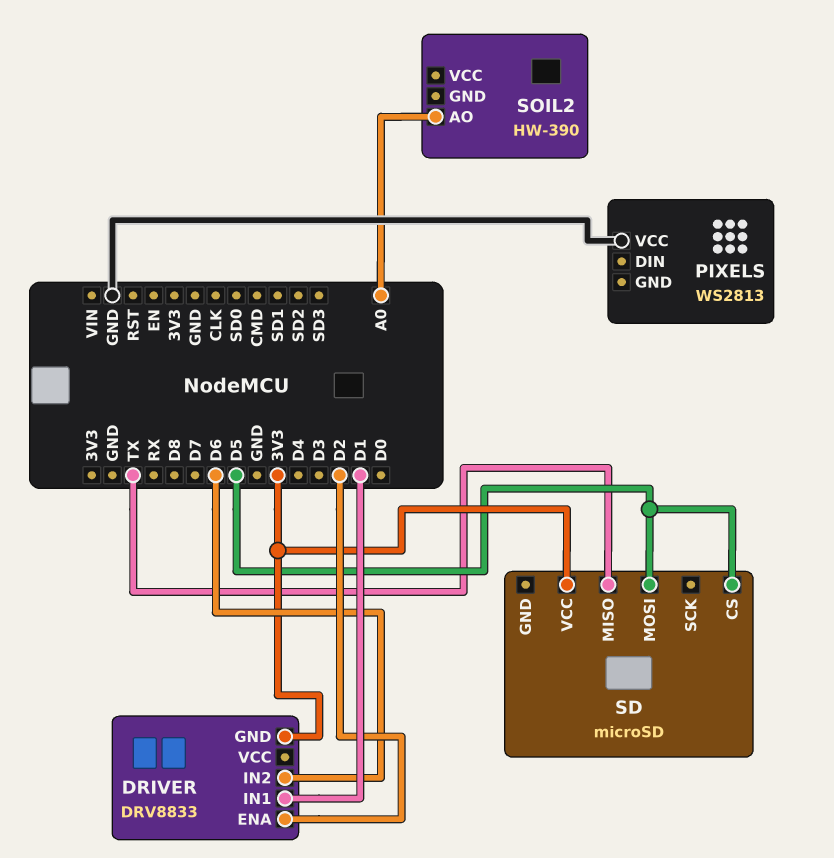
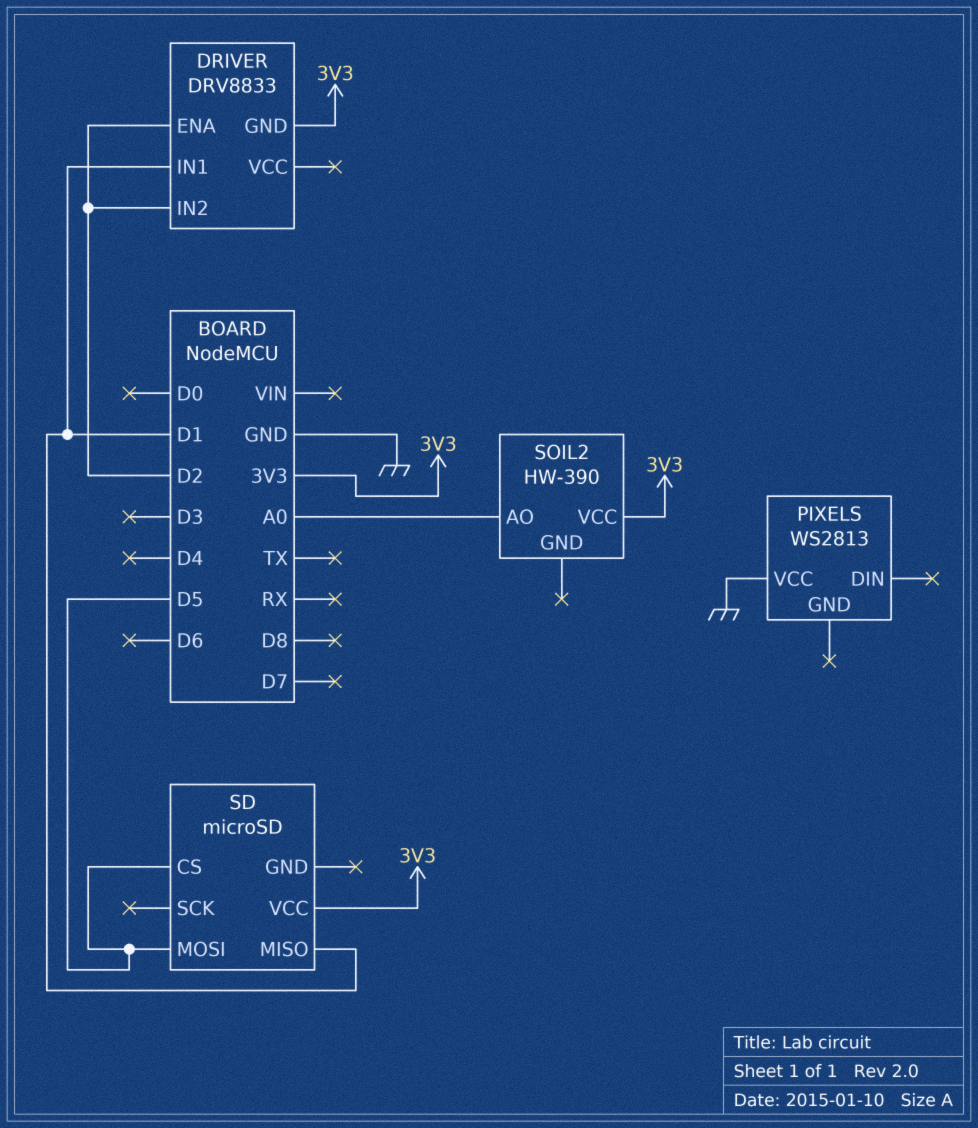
DRIVER pin IN2: D6 -> D2
SD pin MISO: TX -> D1
SOIL2 pin VCC: none -> 3V3

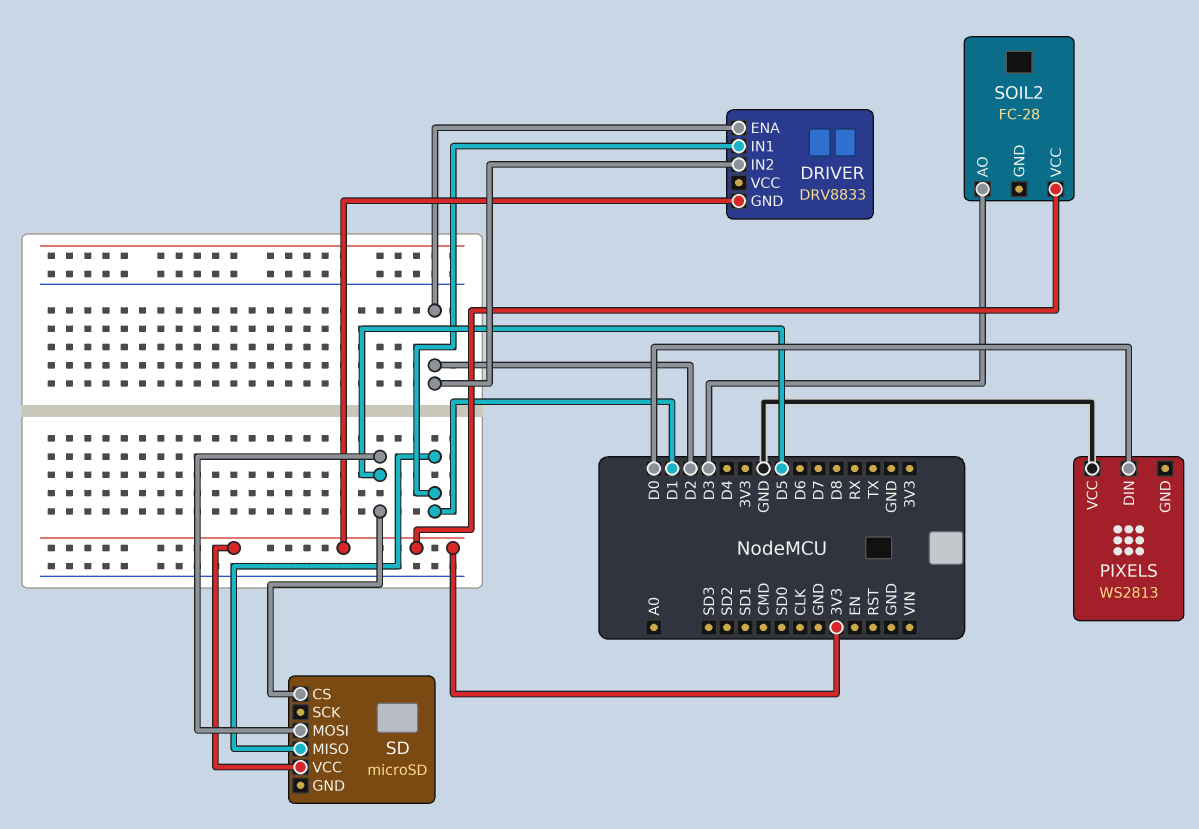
PIXELS pin DIN: none -> D0
SOIL2: HW-390 -> FC-28
SOIL2 pin AO: A0 -> D3

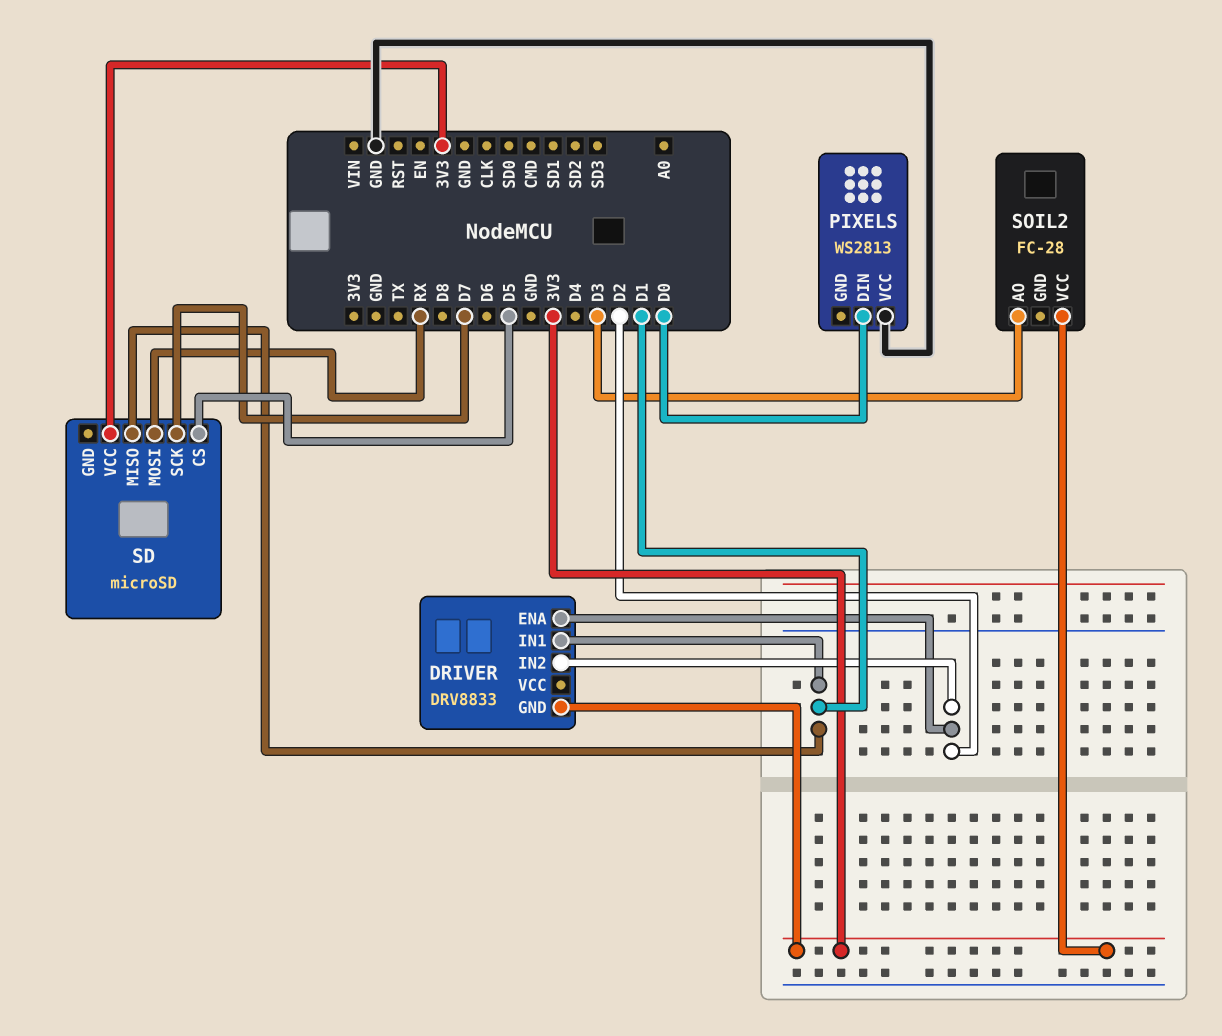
SD pin MOSI: D5 -> RX
SD pin SCK: none -> D7

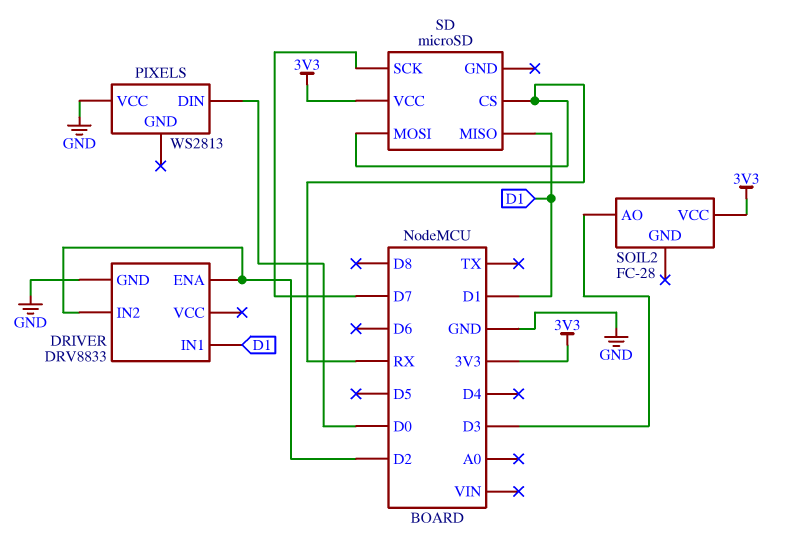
DRIVER pin GND: 3V3 -> GND
SD pin CS: D5 -> RX

